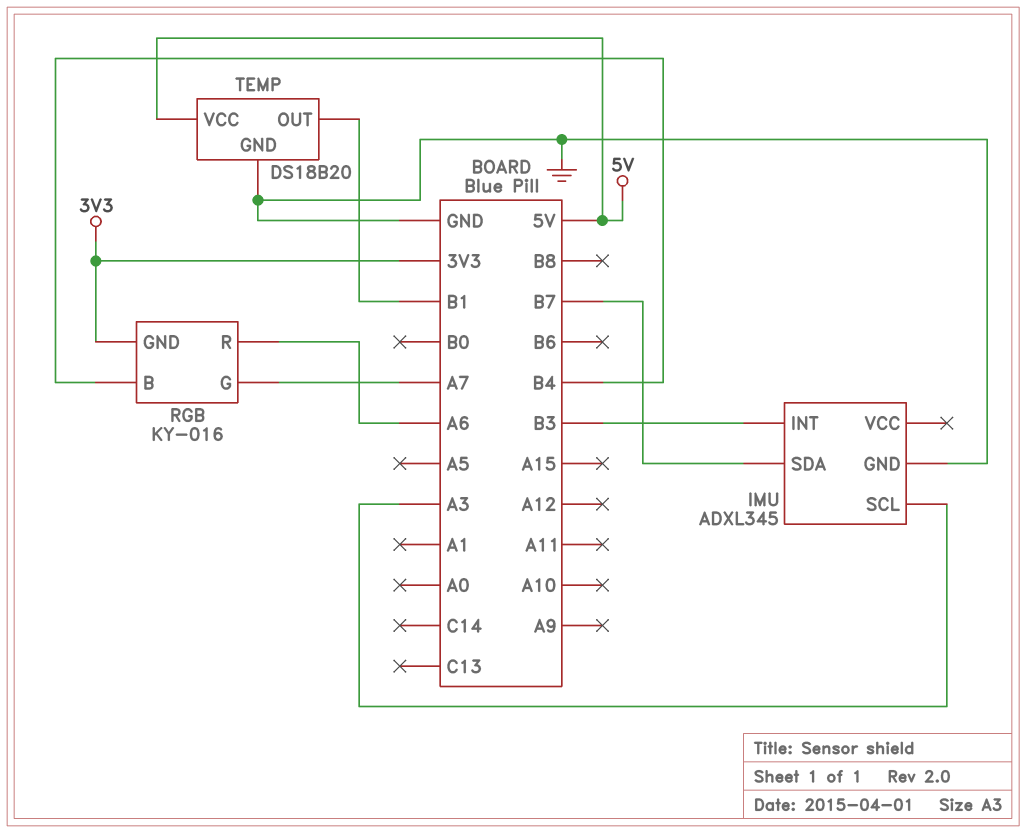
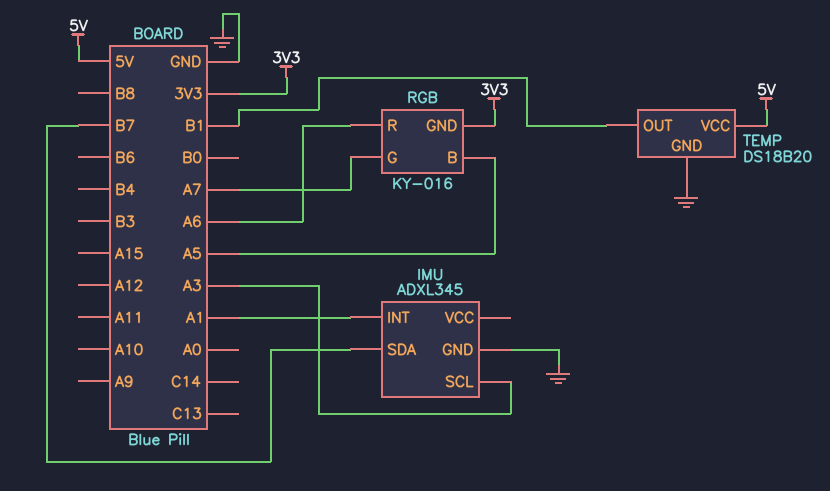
IMU pin INT: B3 -> A1
RGB pin B: B4 -> A5

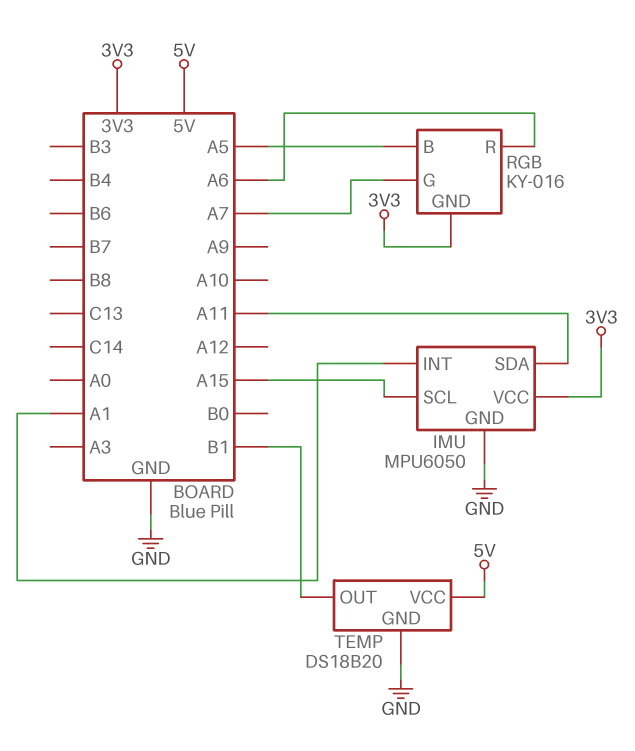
IMU: ADXL345 -> MPU6050
IMU pin SCL: A3 -> A15
IMU pin SDA: B7 -> A11
IMU pin VCC: none -> 3V3

